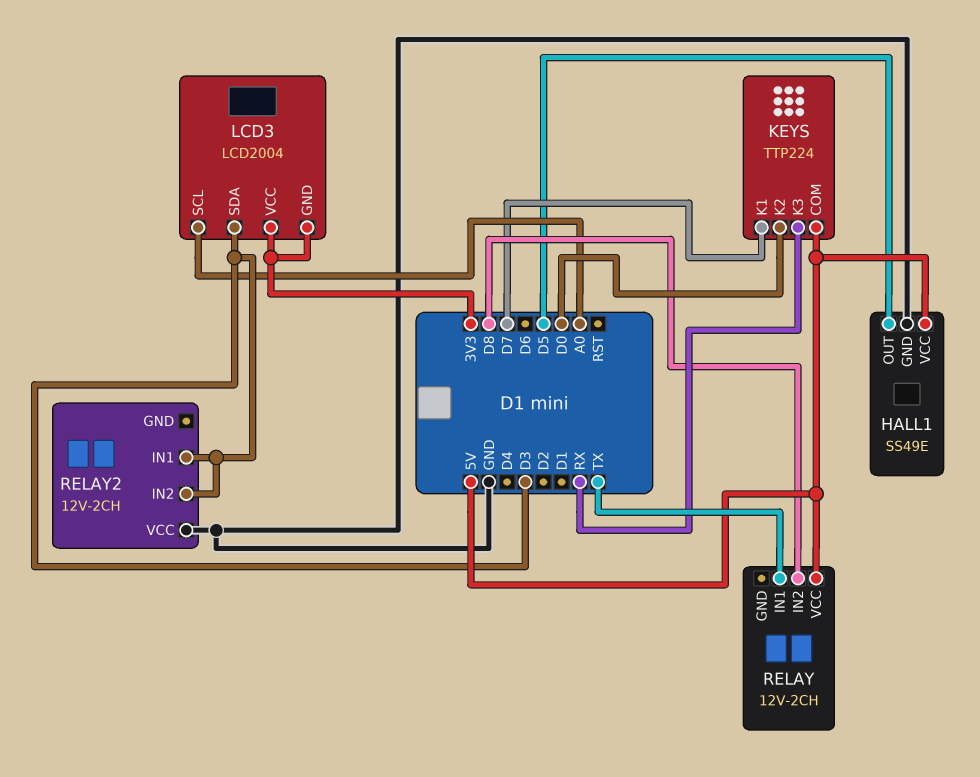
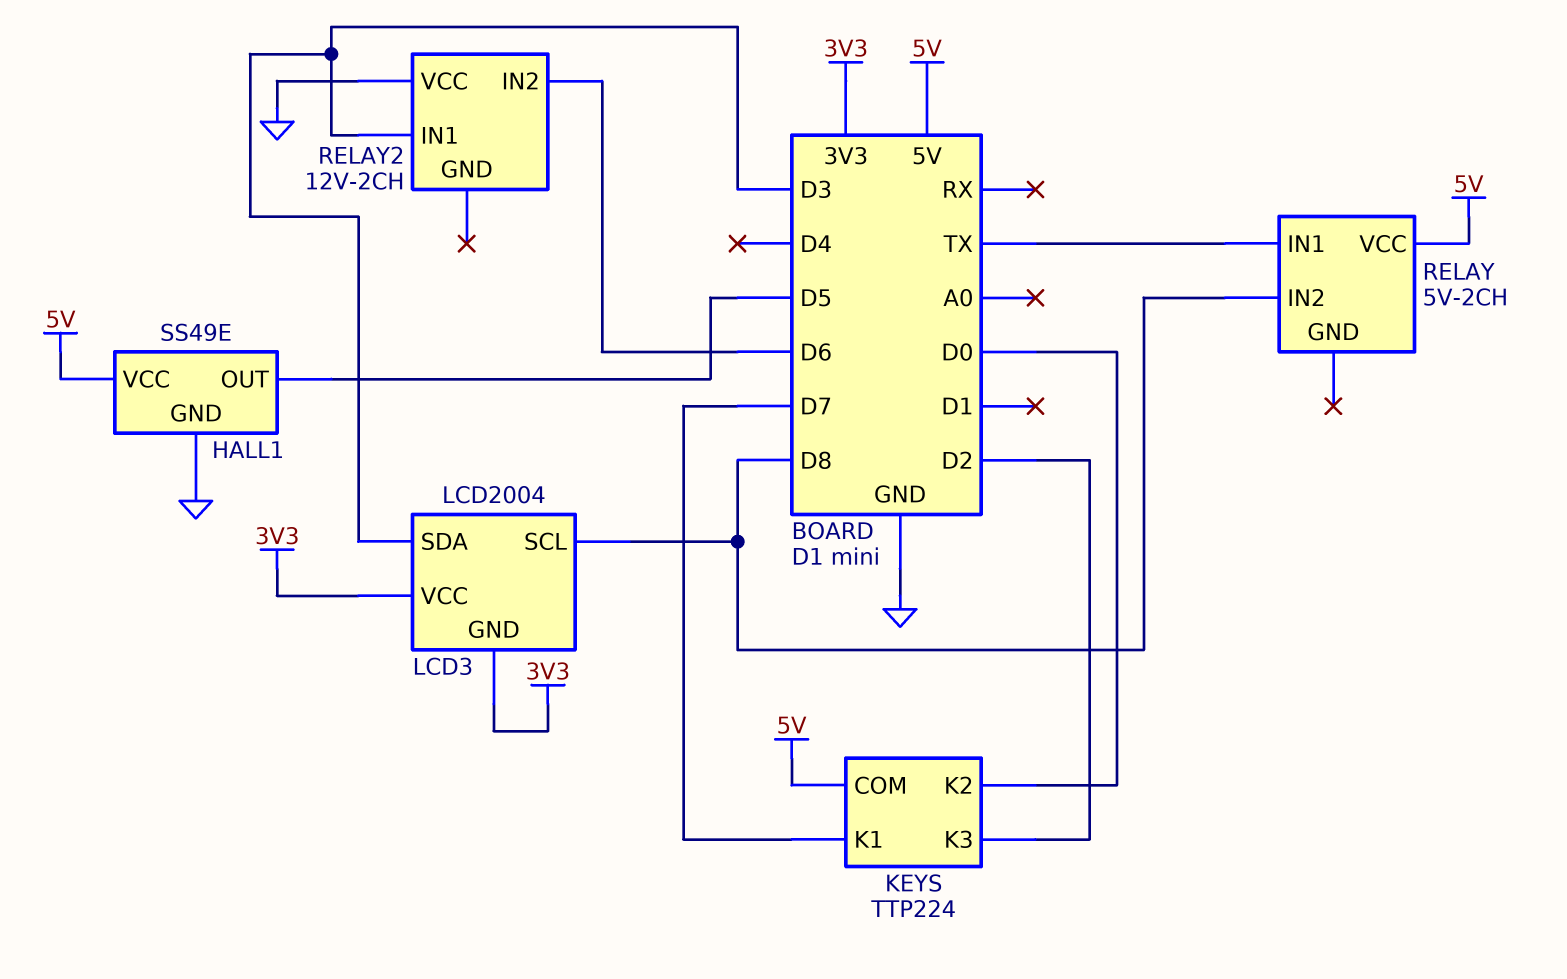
KEYS pin K3: RX -> D2
LCD3 pin SCL: A0 -> D8
RELAY: 12V-2CH -> 5V-2CH
RELAY2 pin IN2: D3 -> D6

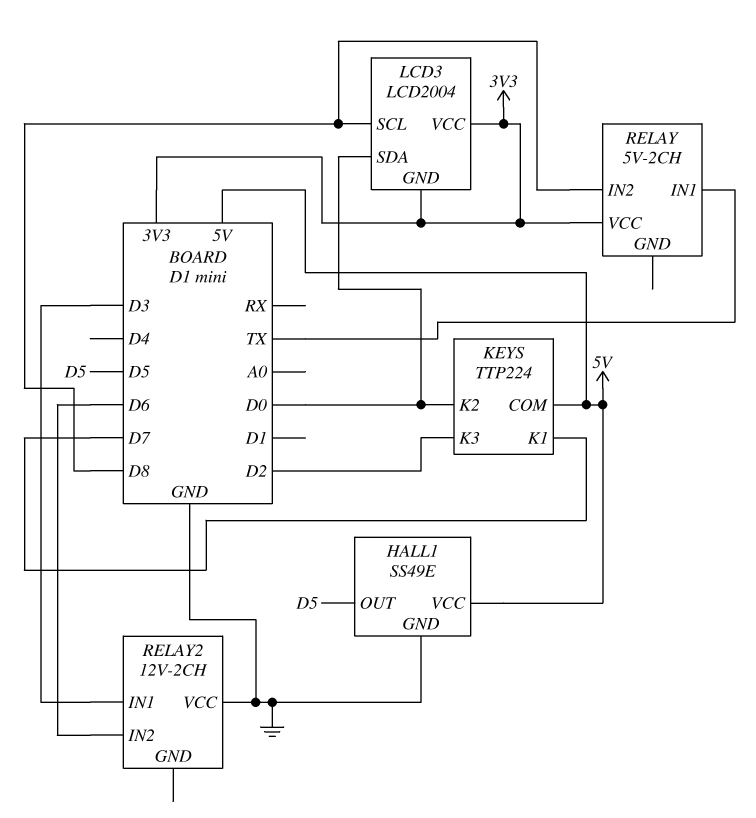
LCD3 pin SDA: D3 -> D0
RELAY pin VCC: 5V -> 3V3

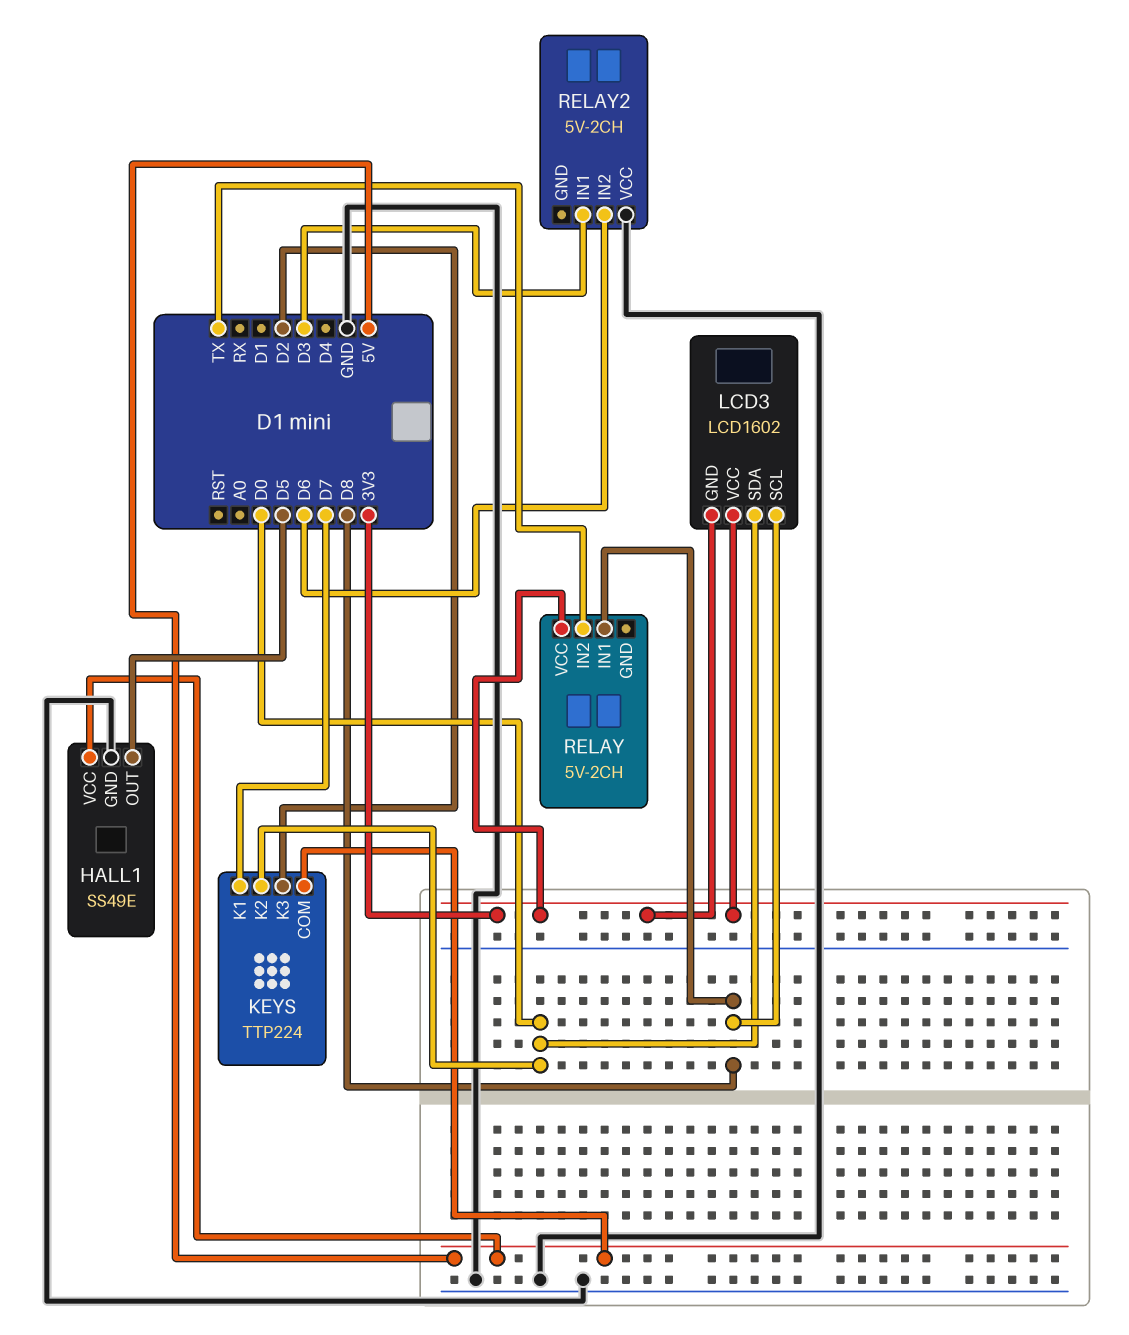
LCD3: LCD2004 -> LCD1602
RELAY pin IN1: TX -> D8
RELAY pin IN2: D8 -> TX
RELAY2: 12V-2CH -> 5V-2CH

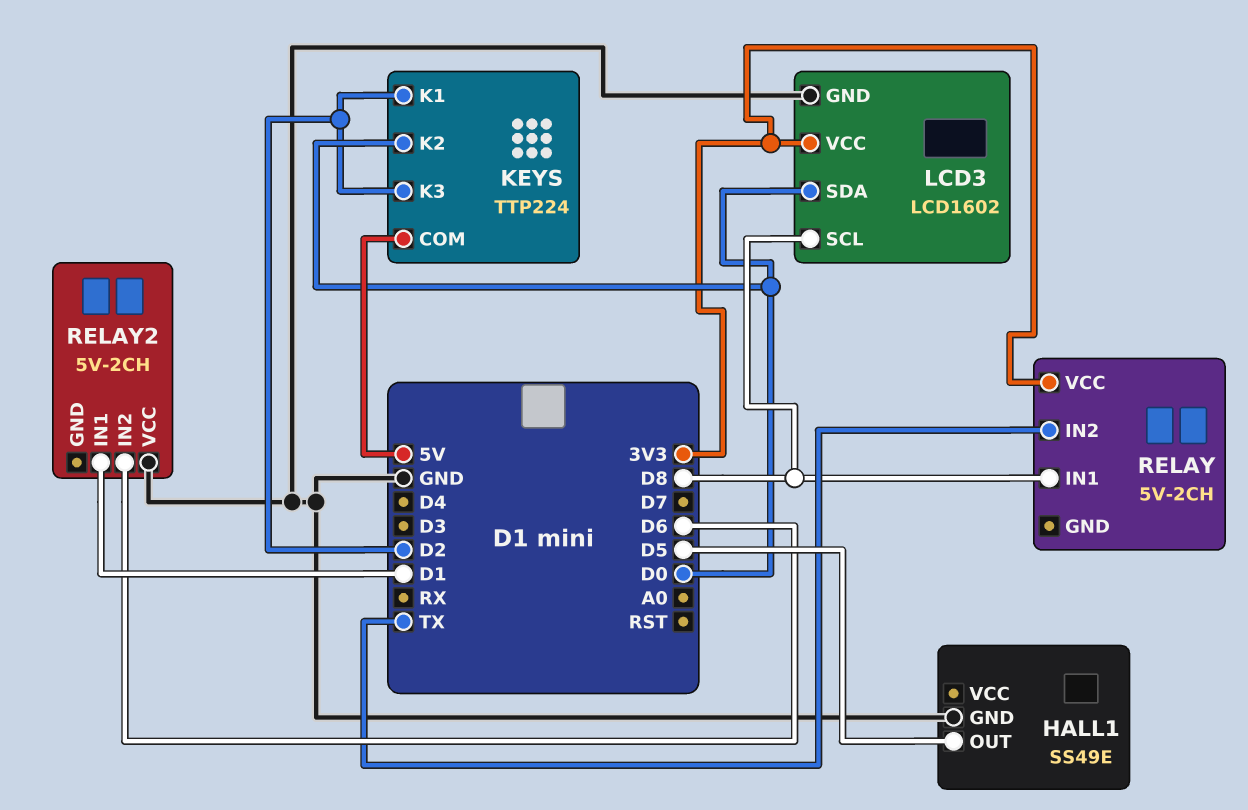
HALL1 pin VCC: 5V -> none
KEYS pin K1: D7 -> D2
LCD3 pin GND: 3V3 -> GND
RELAY2 pin IN1: D3 -> D1

